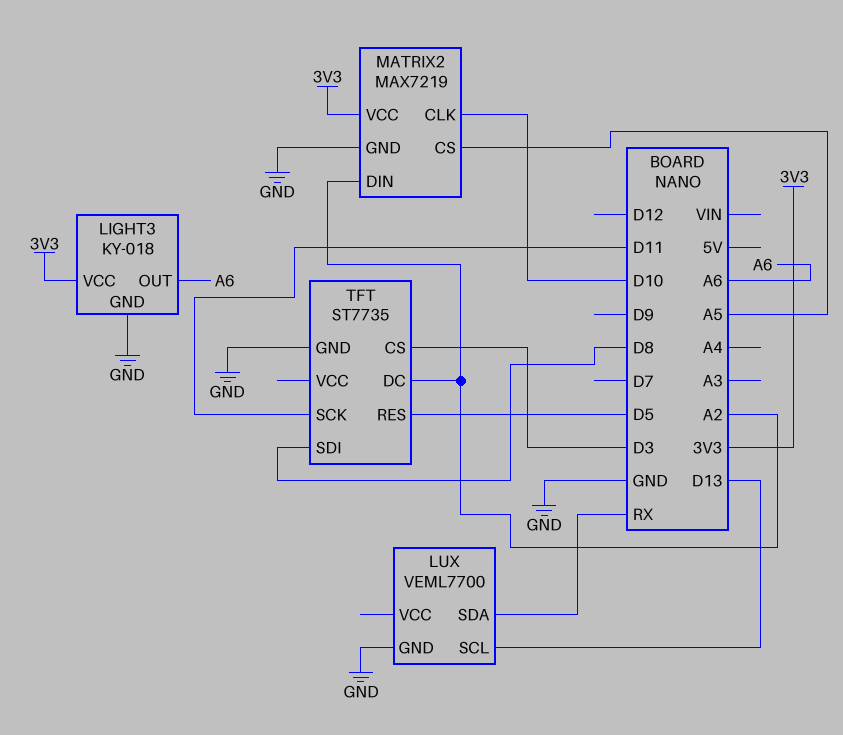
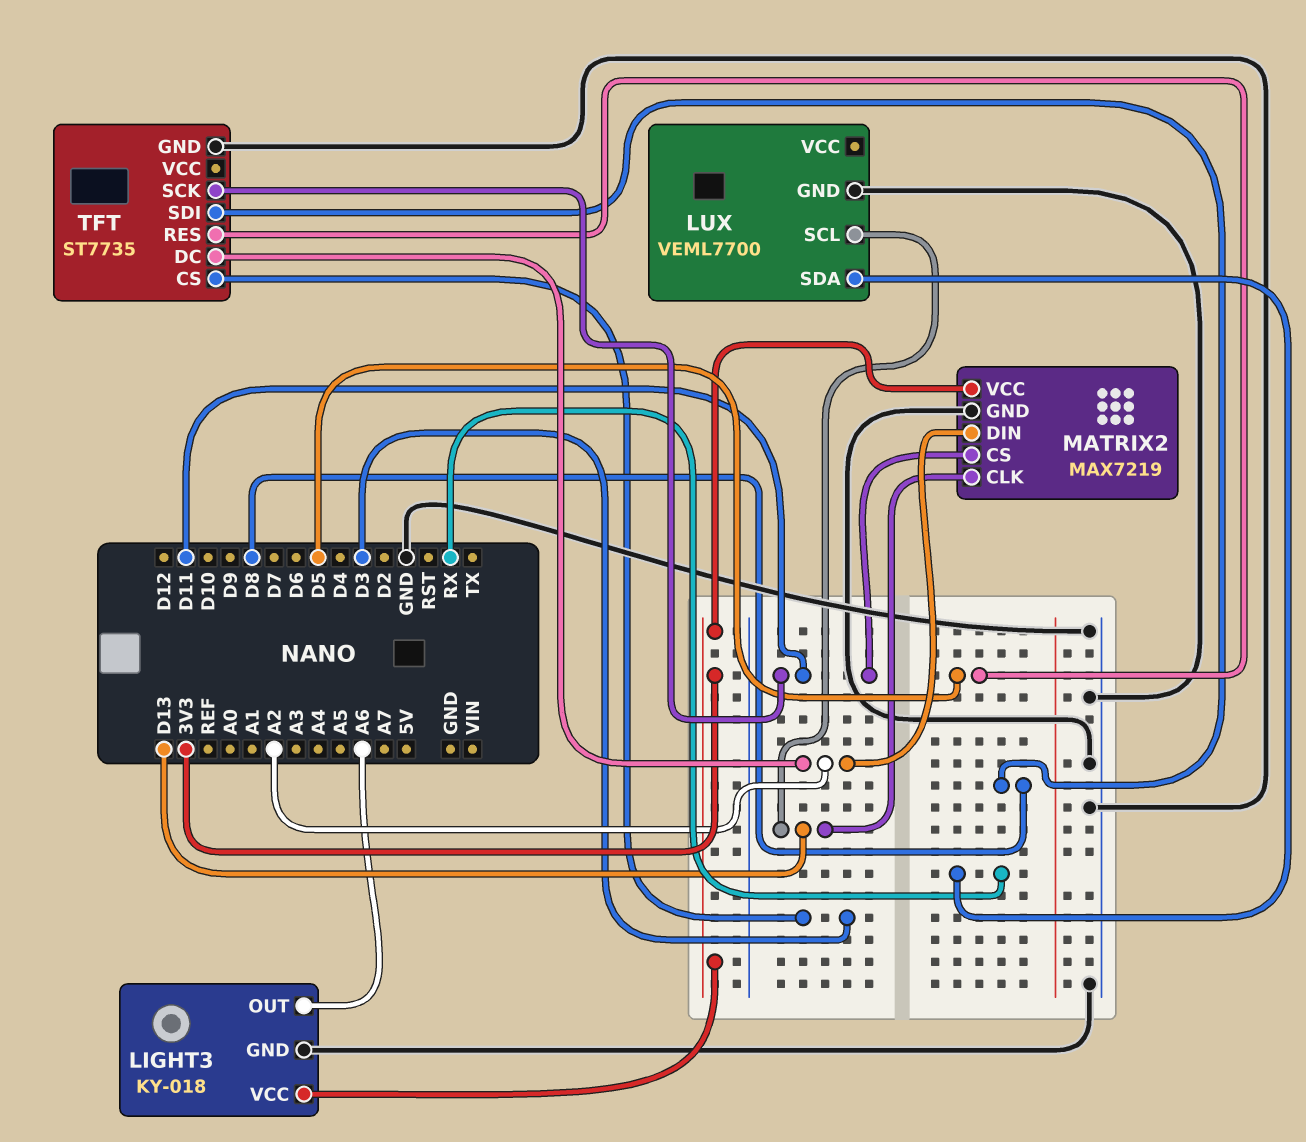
MATRIX2 pin CLK: D10 -> D13
MATRIX2 pin CS: A5 -> D11

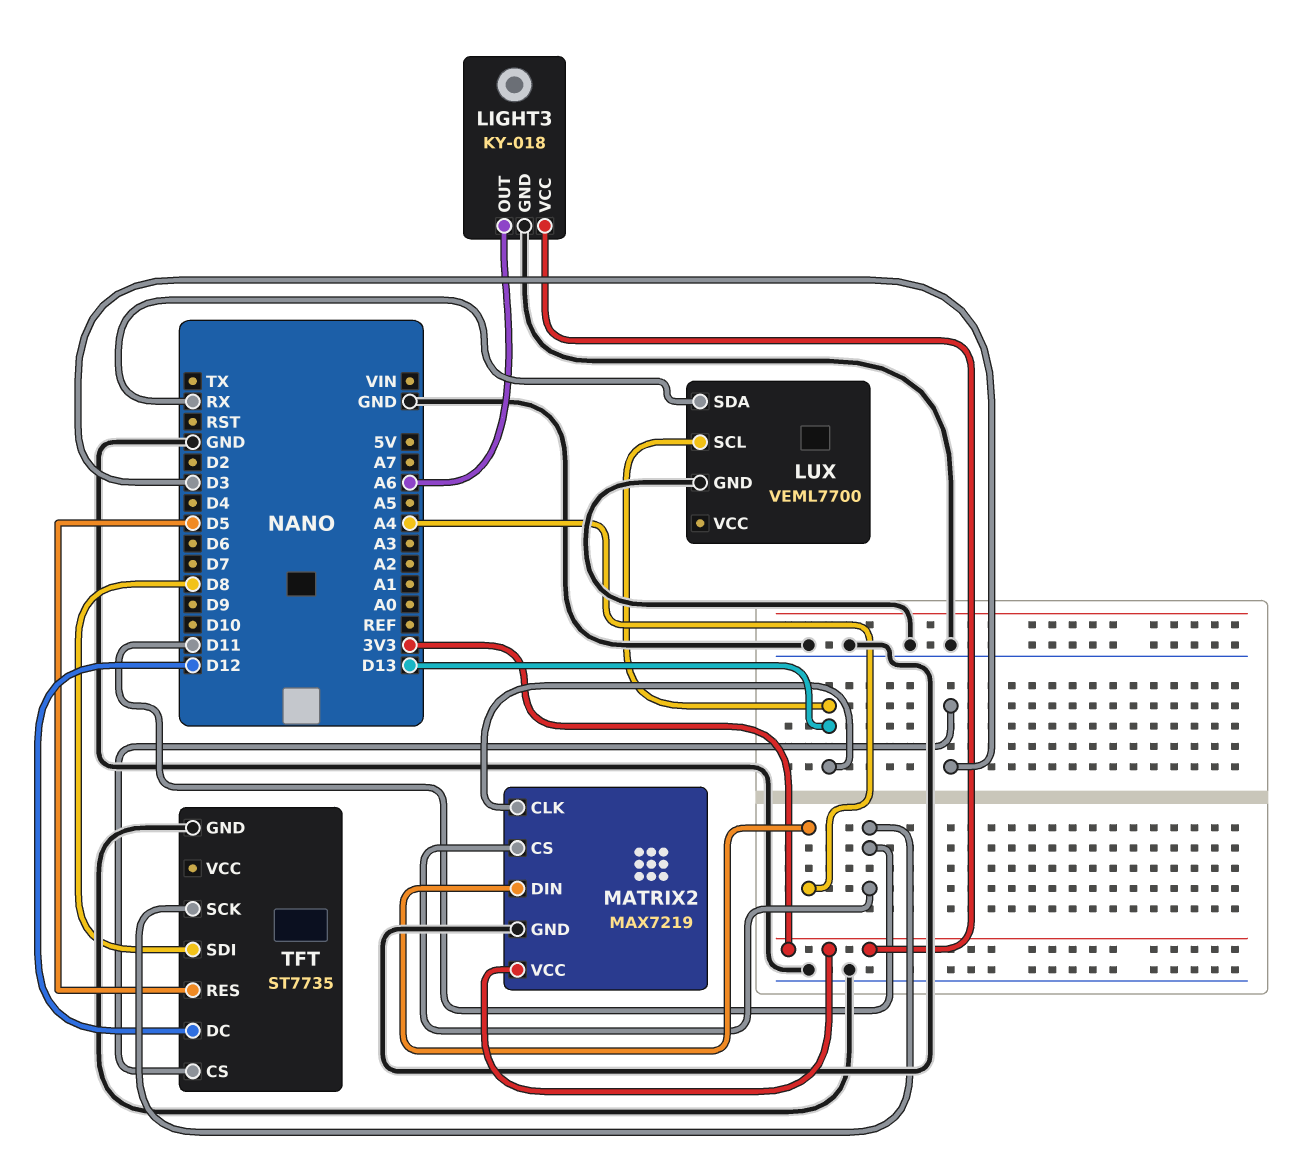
MATRIX2 pin DIN: A2 -> A4
TFT pin DC: A2 -> D12

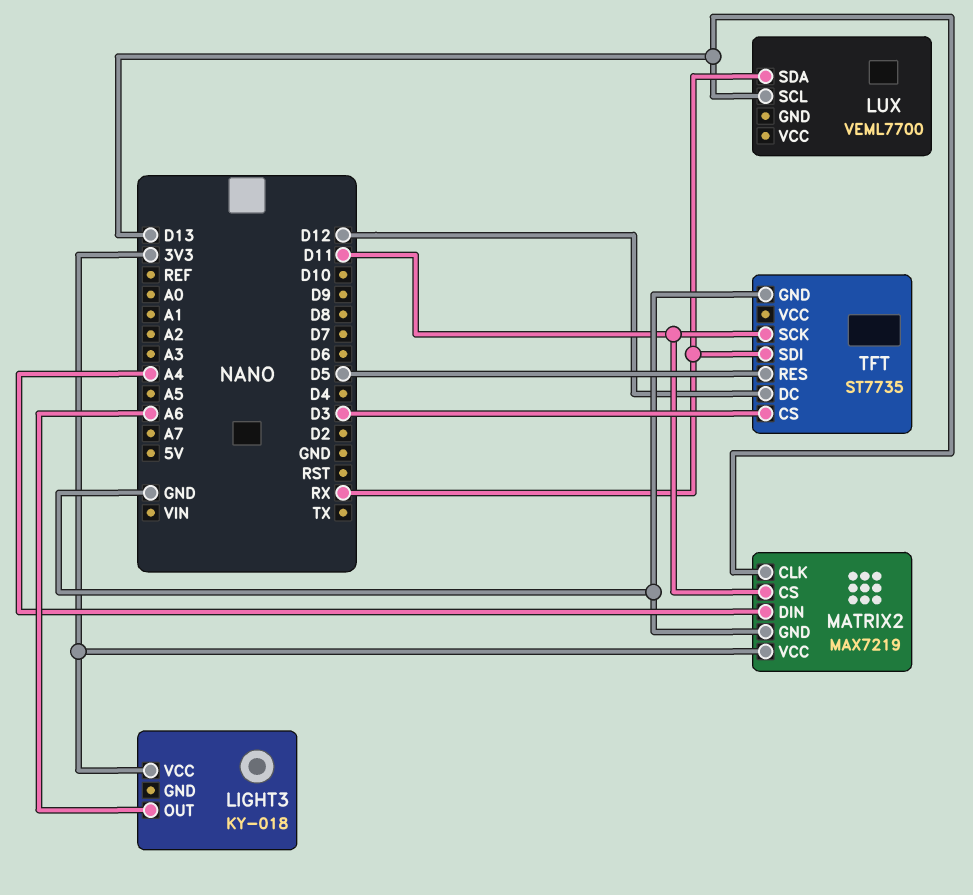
LIGHT3 pin GND: GND -> none
LUX pin GND: GND -> none
TFT pin SDI: D8 -> RX

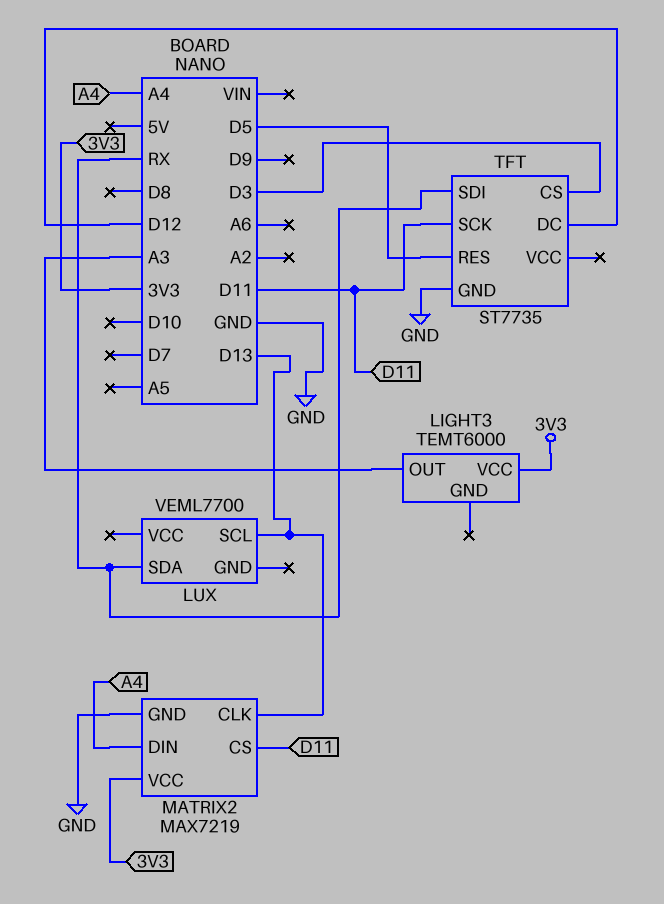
LIGHT3: KY-018 -> TEMT6000
LIGHT3 pin OUT: A6 -> A3

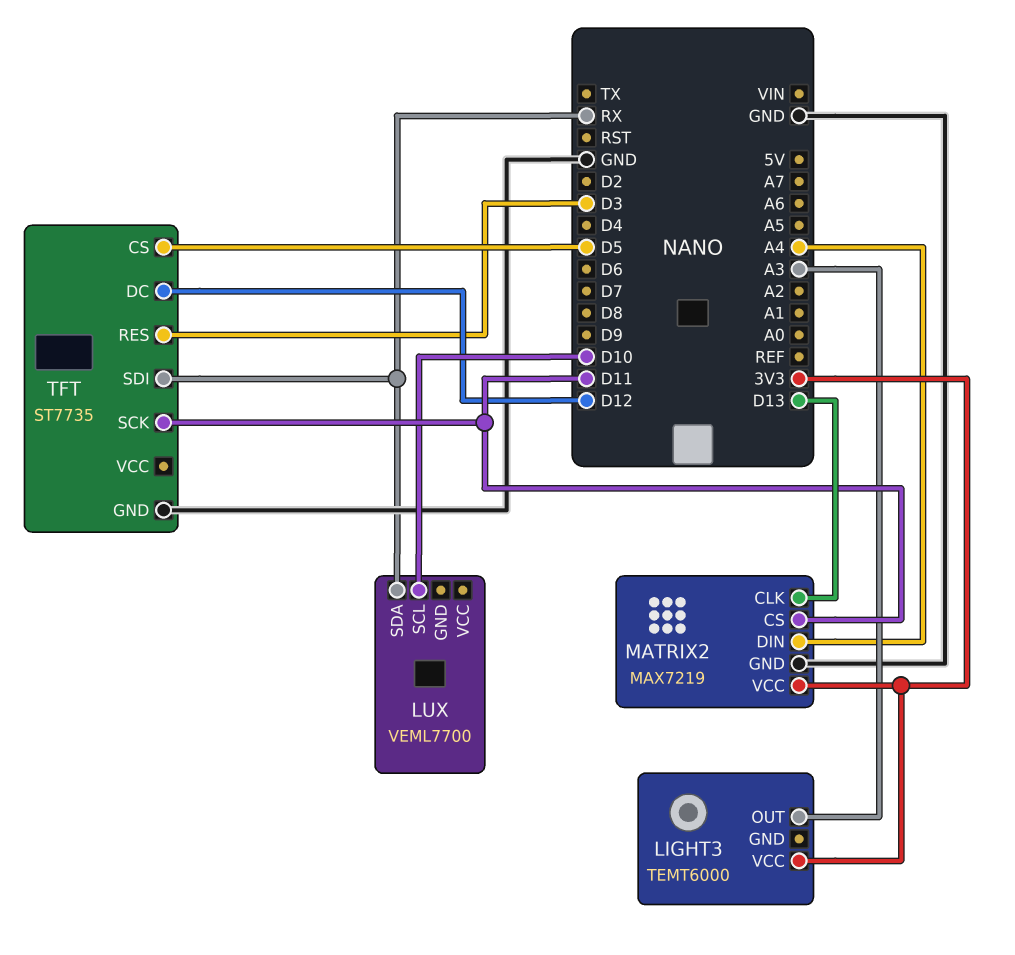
LUX pin SCL: D13 -> D10
TFT pin CS: D3 -> D5
TFT pin RES: D5 -> D3

